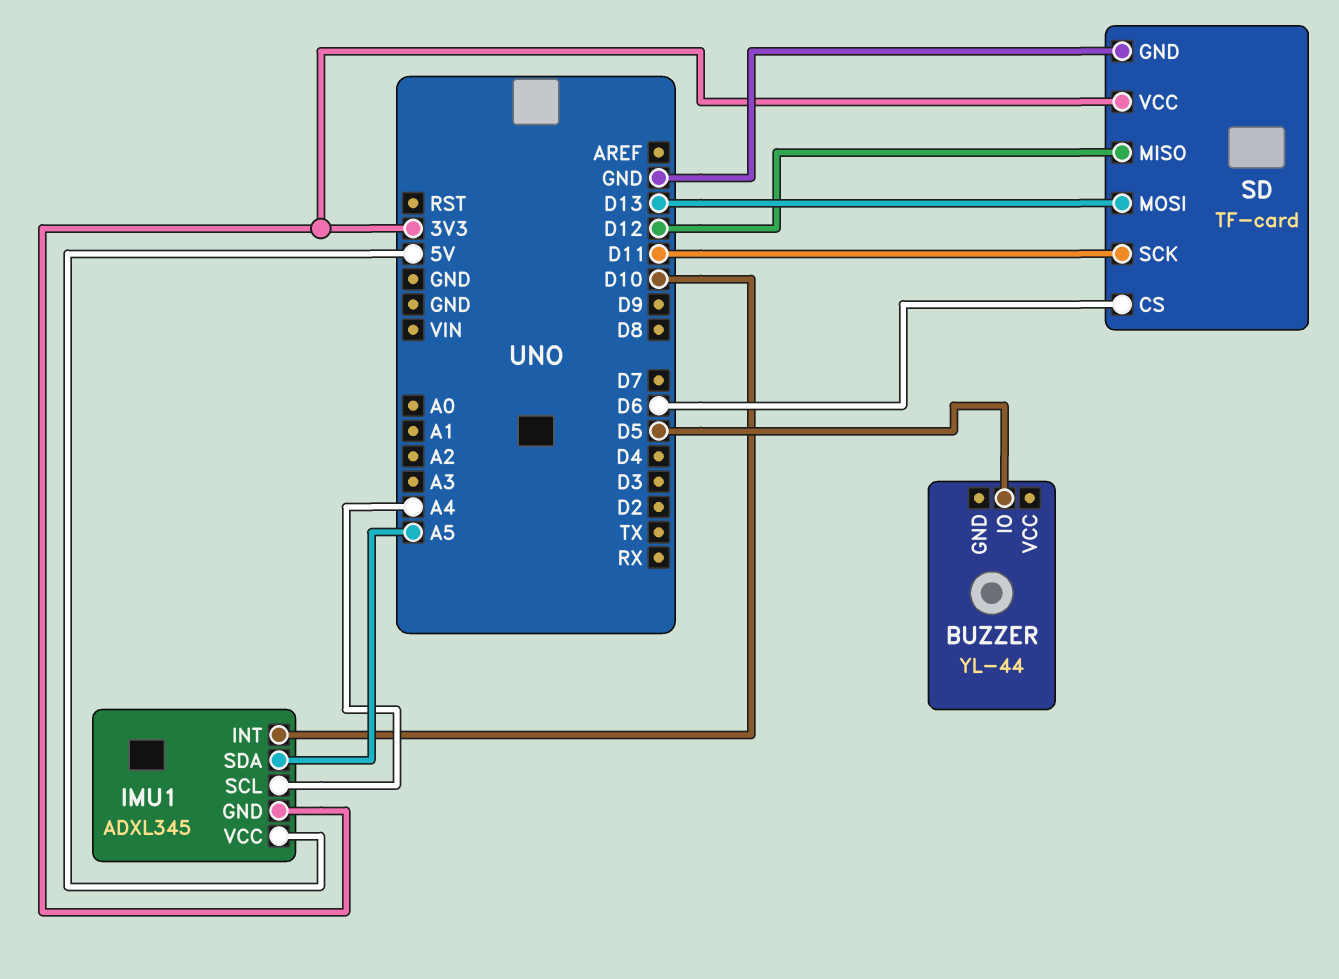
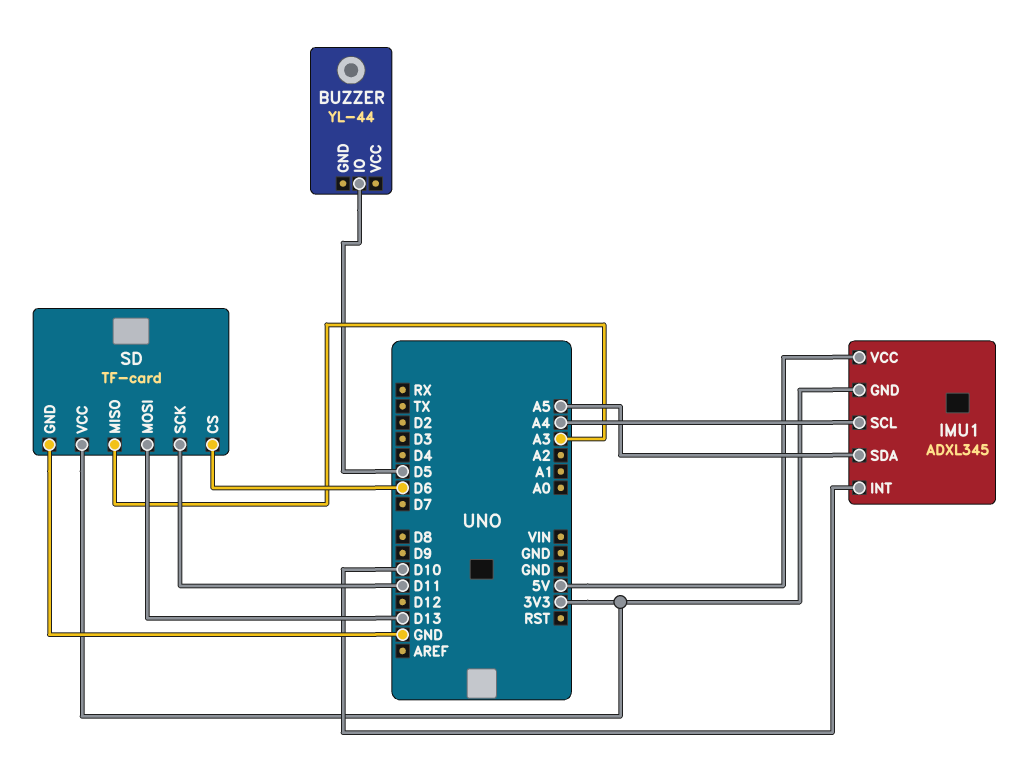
SD pin MISO: D12 -> A3

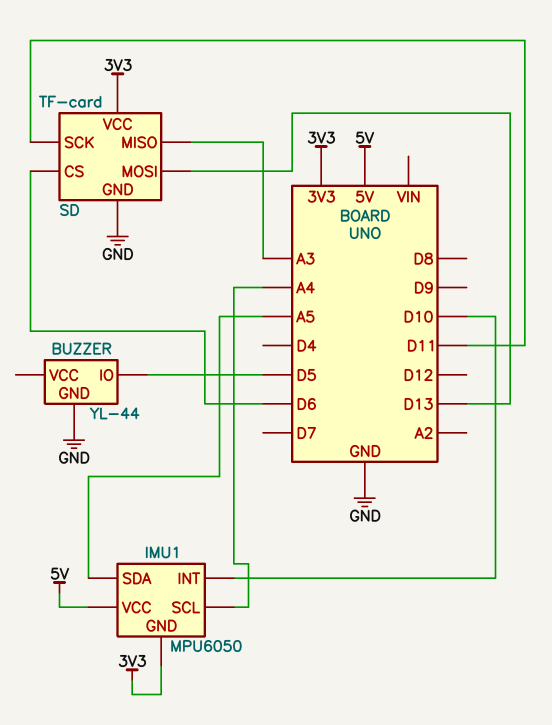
BUZZER pin GND: none -> GND
IMU1: ADXL345 -> MPU6050

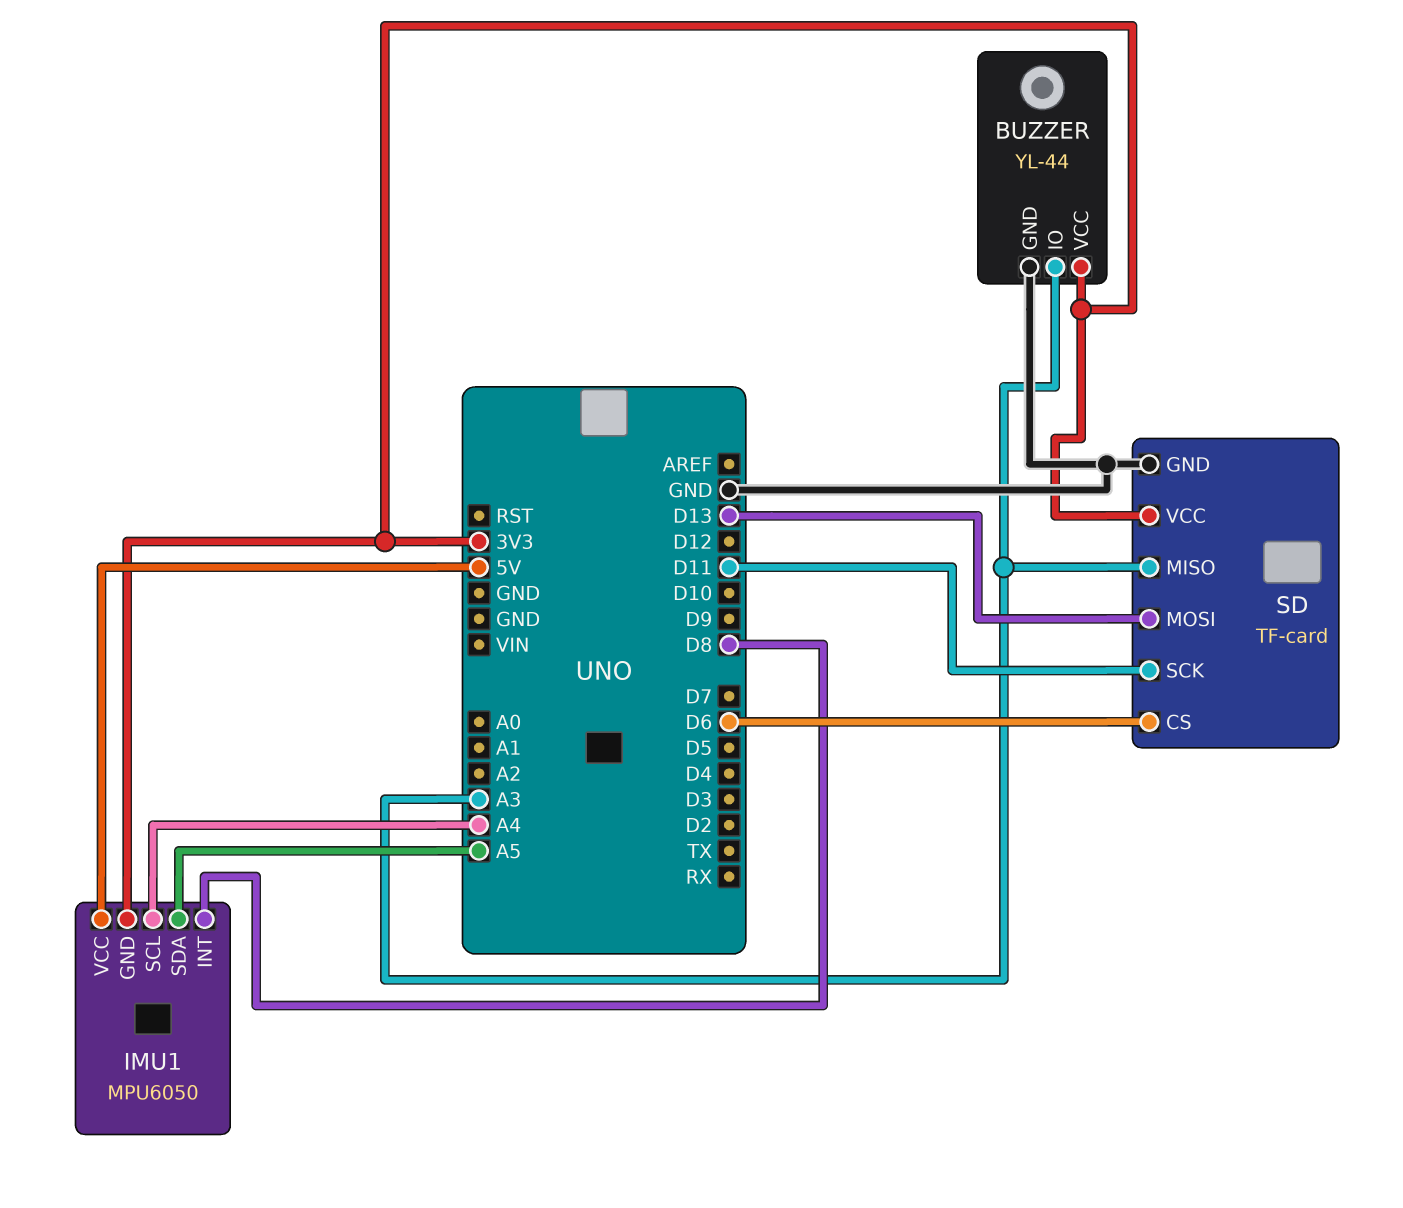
BUZZER pin IO: D5 -> A3
BUZZER pin VCC: none -> 3V3
IMU1 pin INT: D10 -> D8

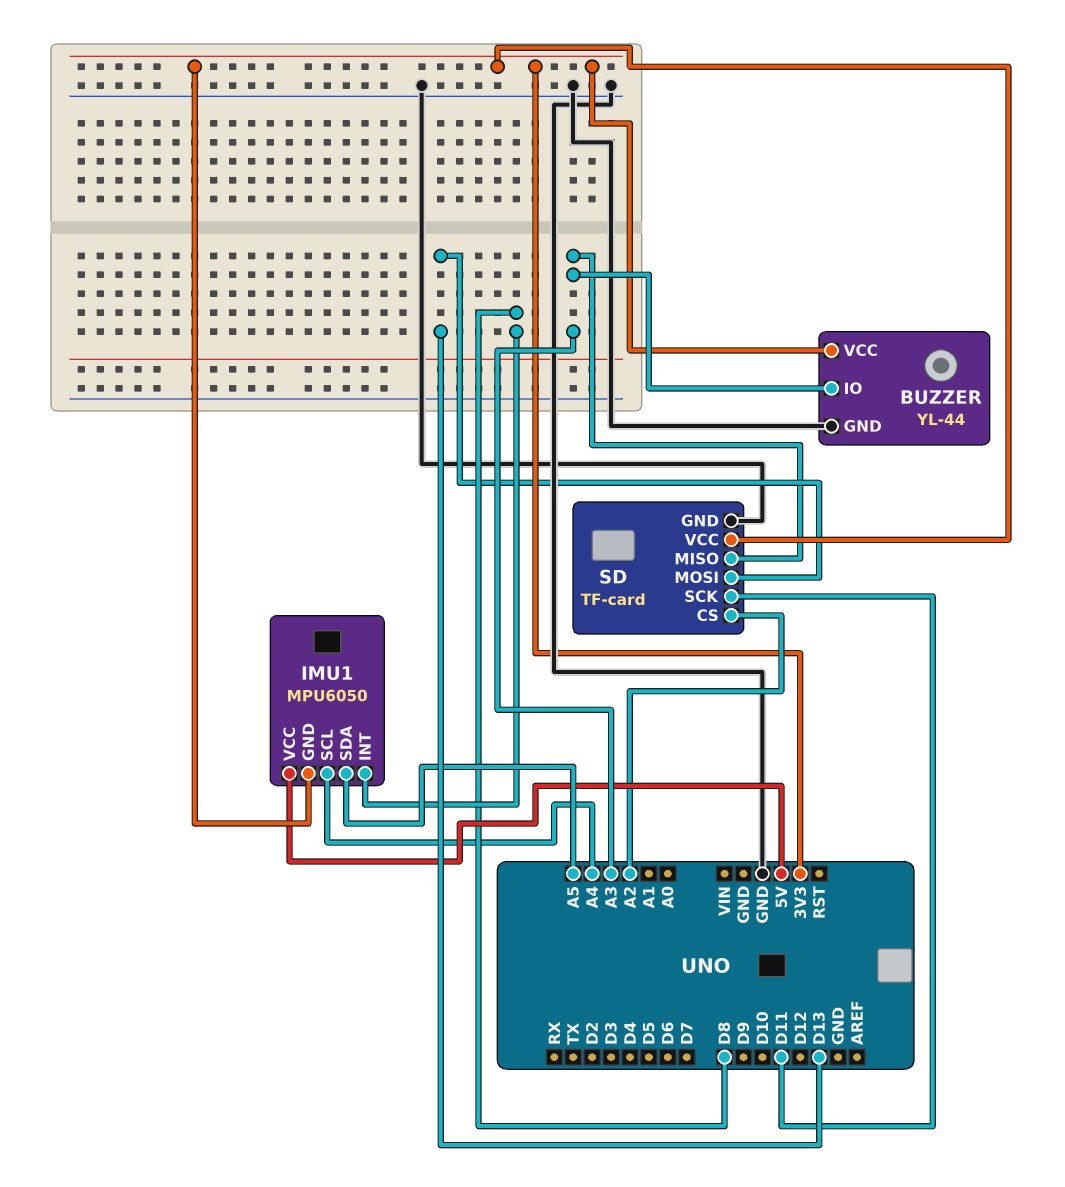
SD pin CS: D6 -> A2

